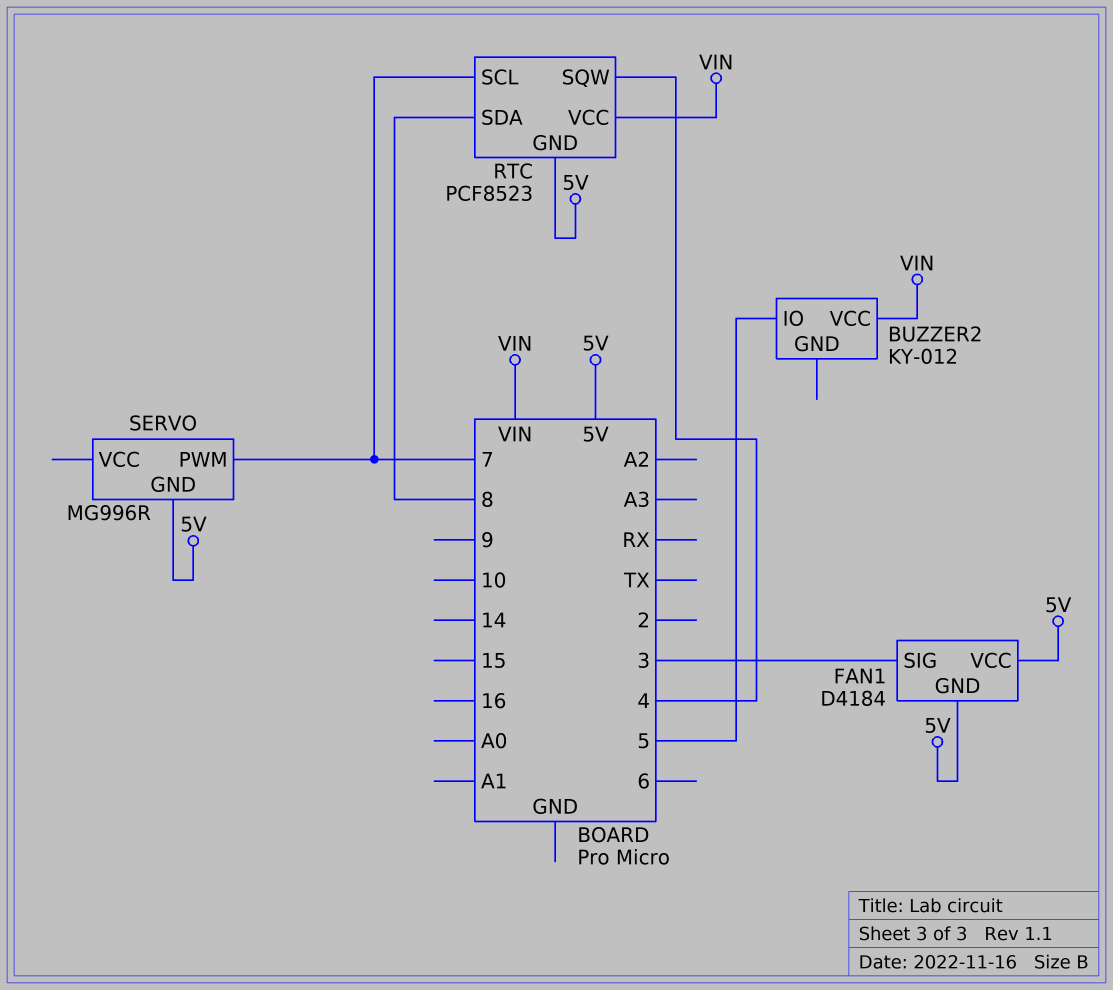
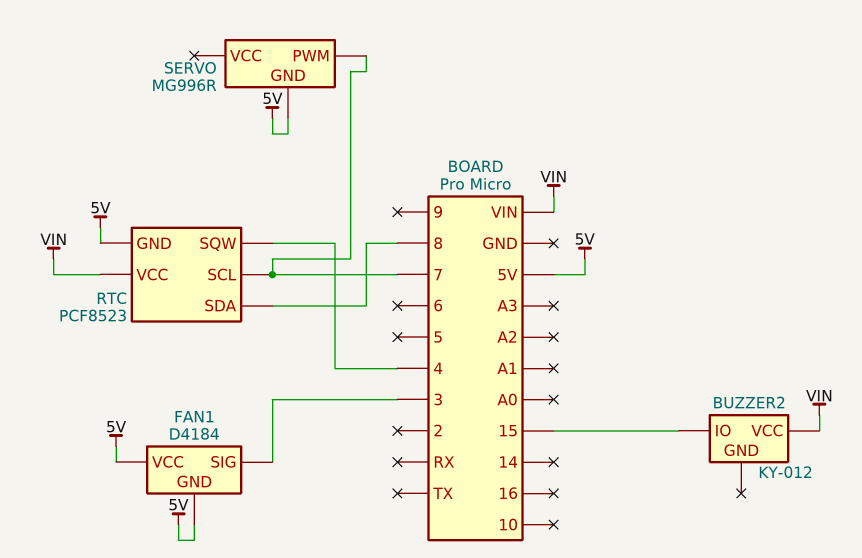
BUZZER2 pin IO: 5 -> 15

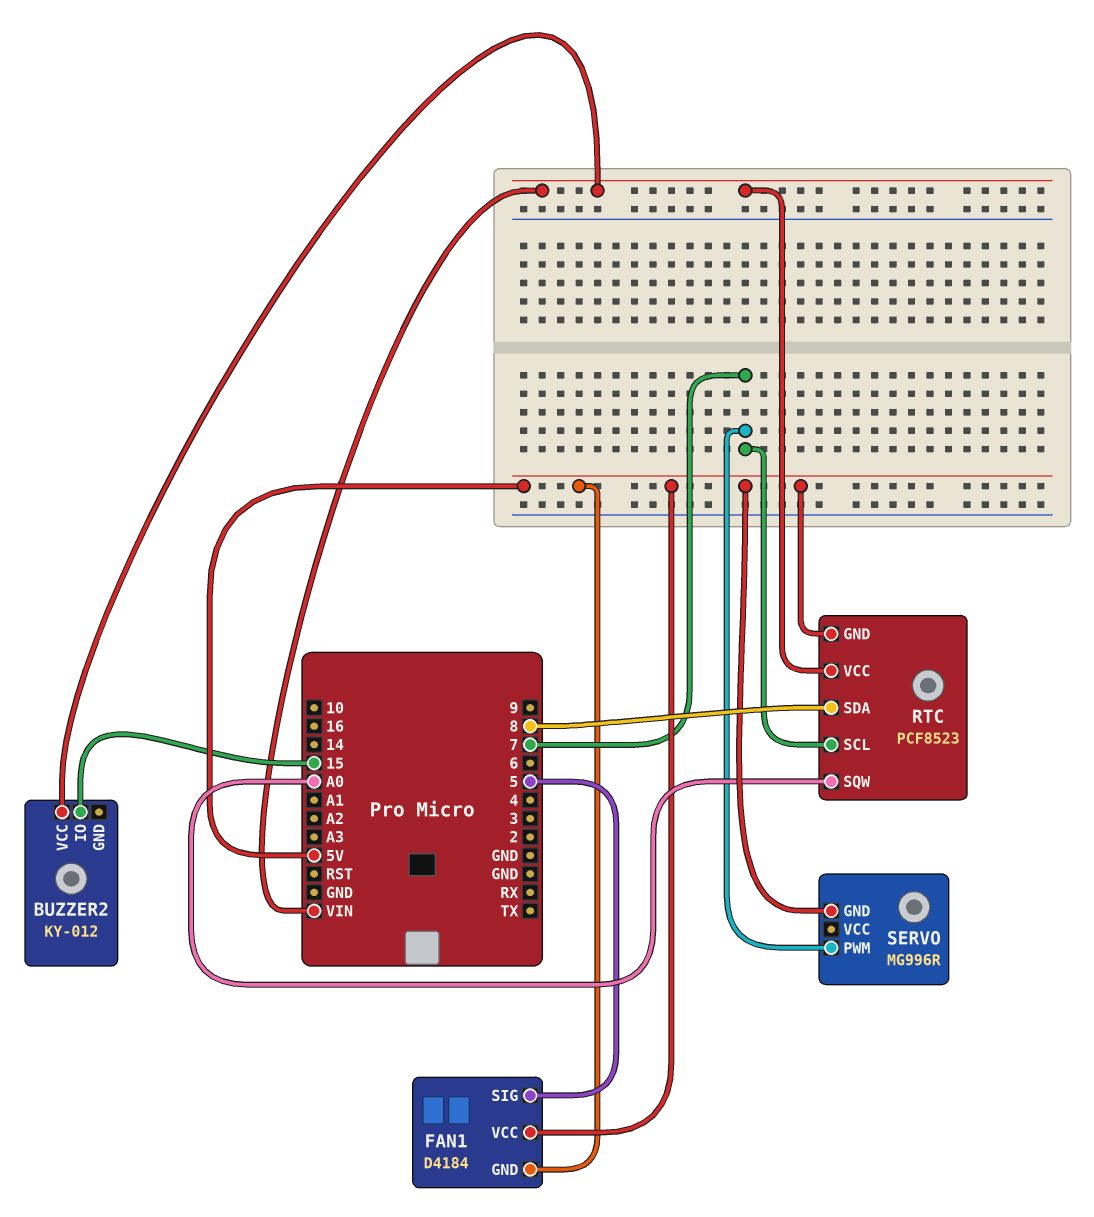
FAN1 pin SIG: 3 -> 5
RTC pin SQW: 4 -> A0

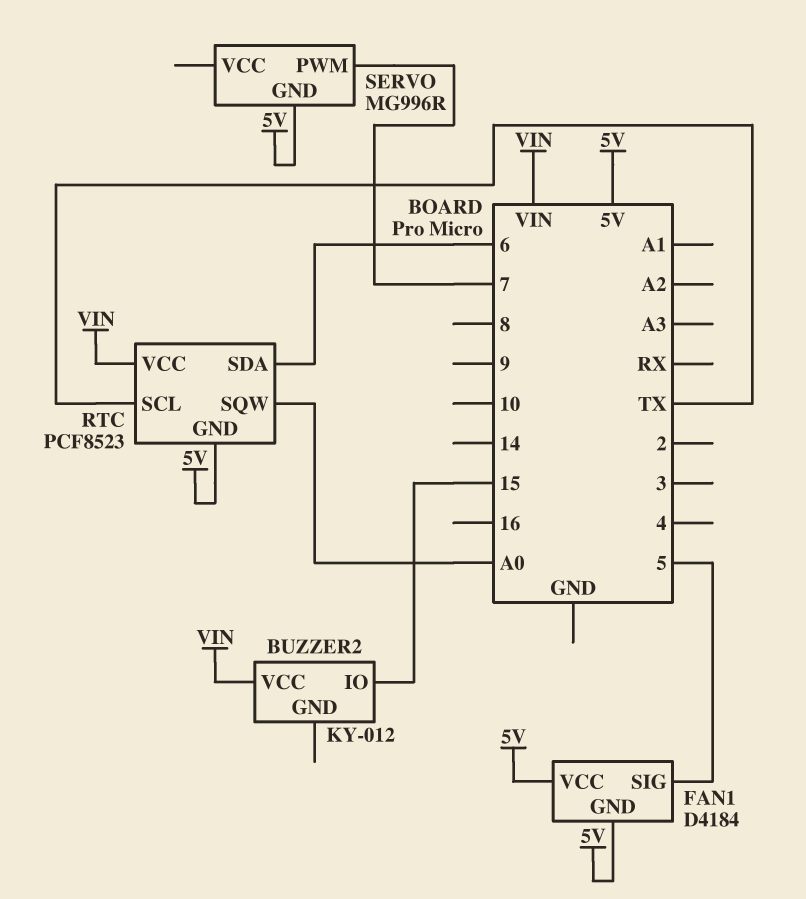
RTC pin SCL: 7 -> TX
RTC pin SDA: 8 -> 6

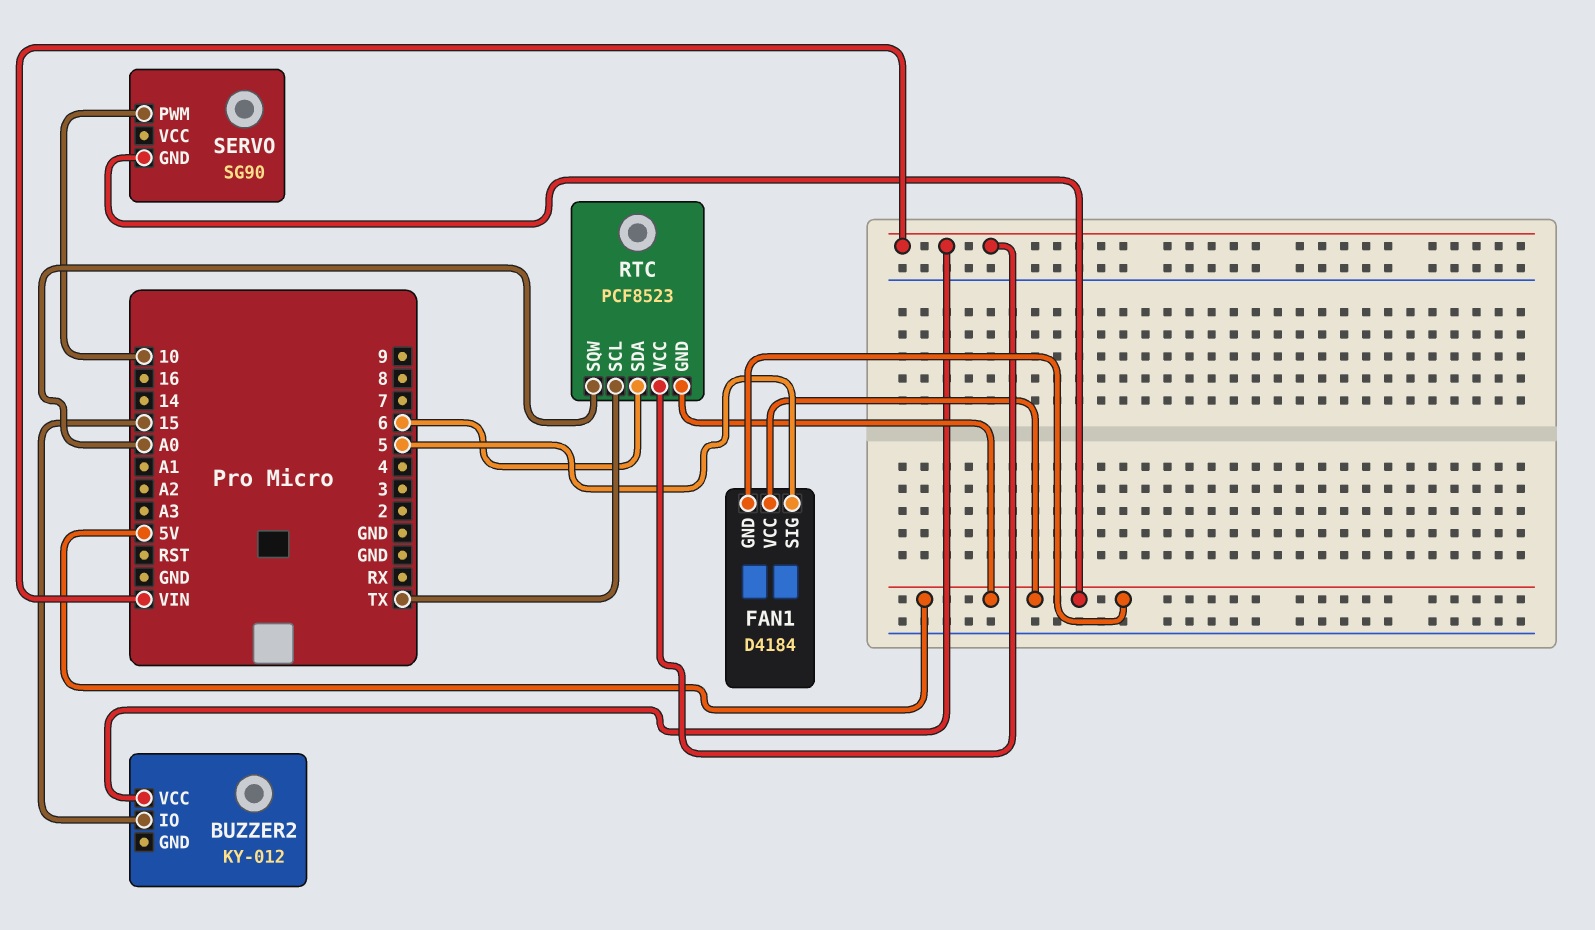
SERVO: MG996R -> SG90
SERVO pin PWM: 7 -> 10

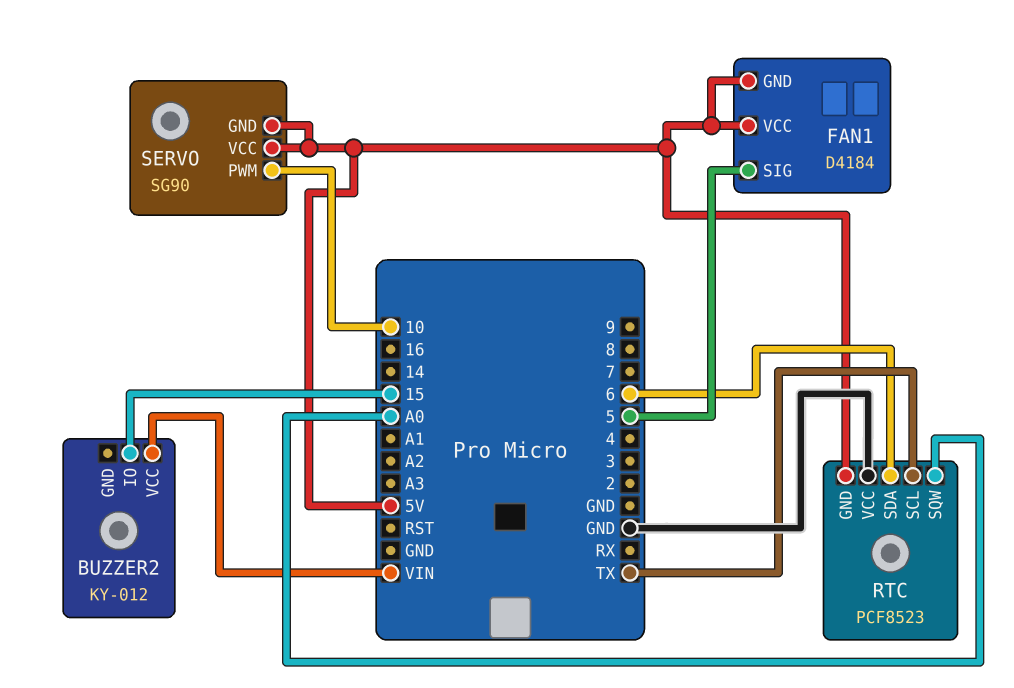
RTC pin VCC: VIN -> GND
SERVO pin VCC: none -> 5V

